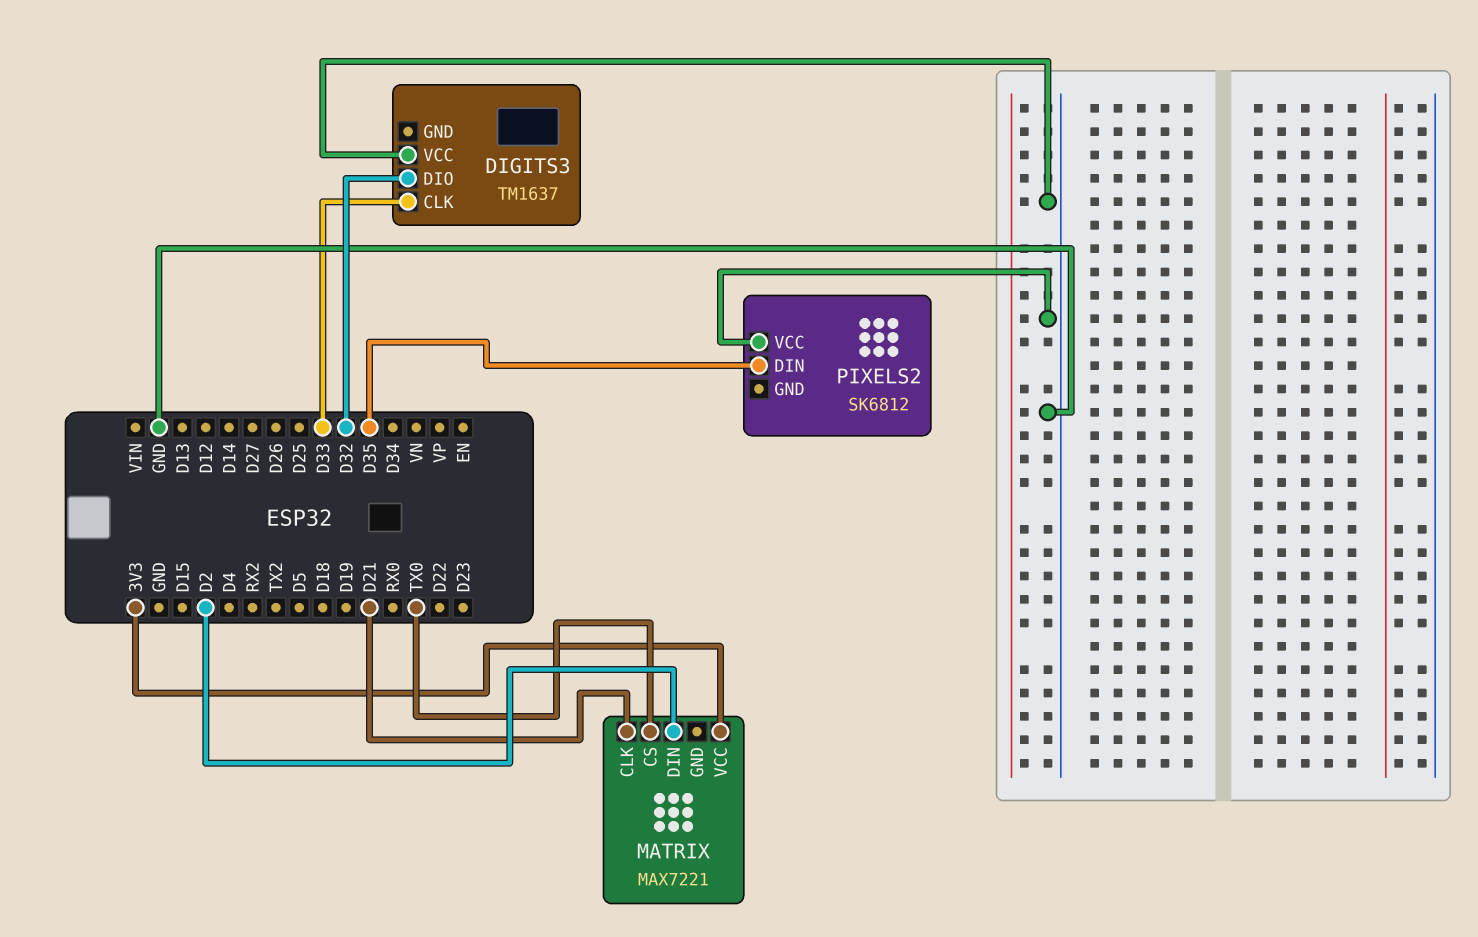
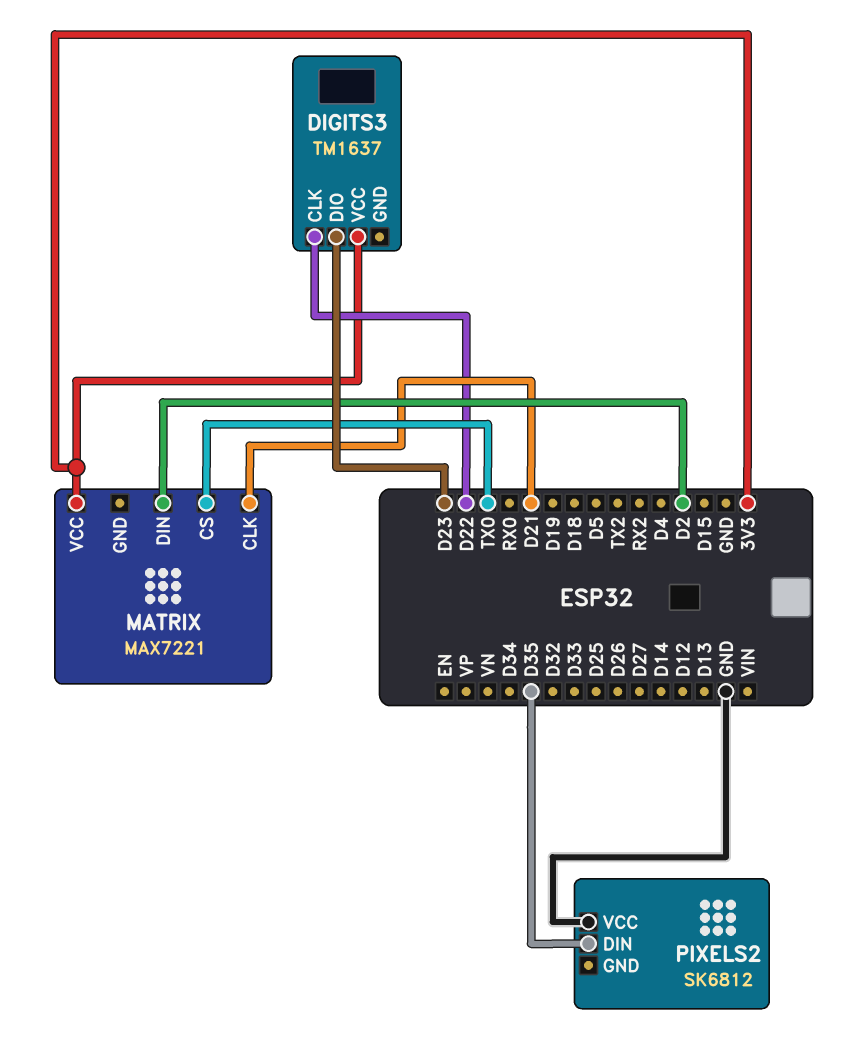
DIGITS3 pin CLK: D33 -> D22
DIGITS3 pin DIO: D32 -> D23
DIGITS3 pin VCC: GND -> 3V3

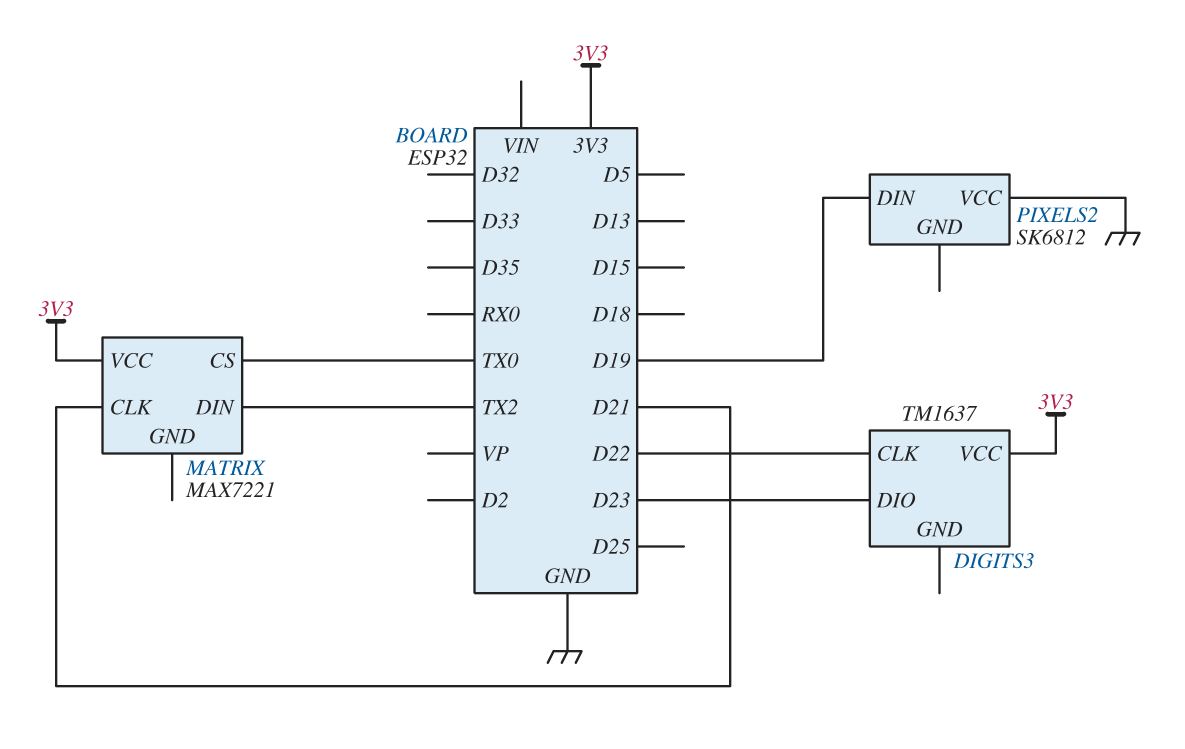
MATRIX pin DIN: D2 -> TX2
PIXELS2 pin DIN: D35 -> D19

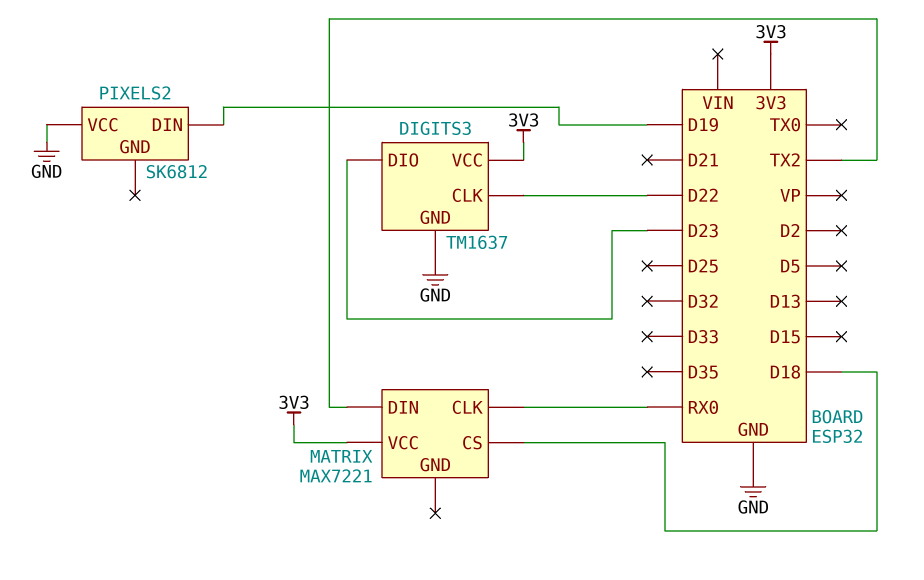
DIGITS3 pin GND: none -> GND
MATRIX pin CLK: D21 -> RX0
MATRIX pin CS: TX0 -> D18

